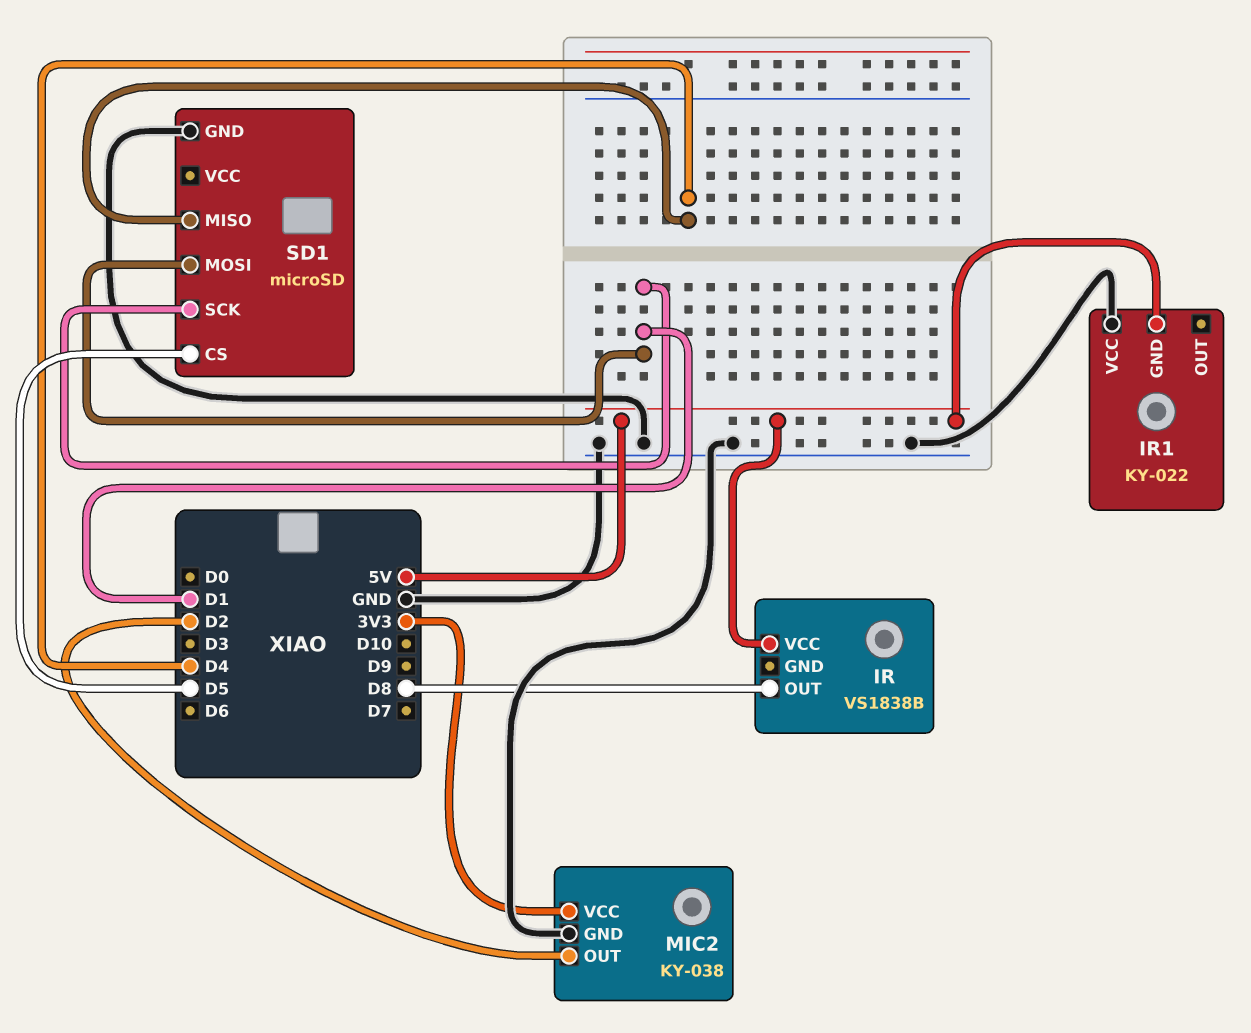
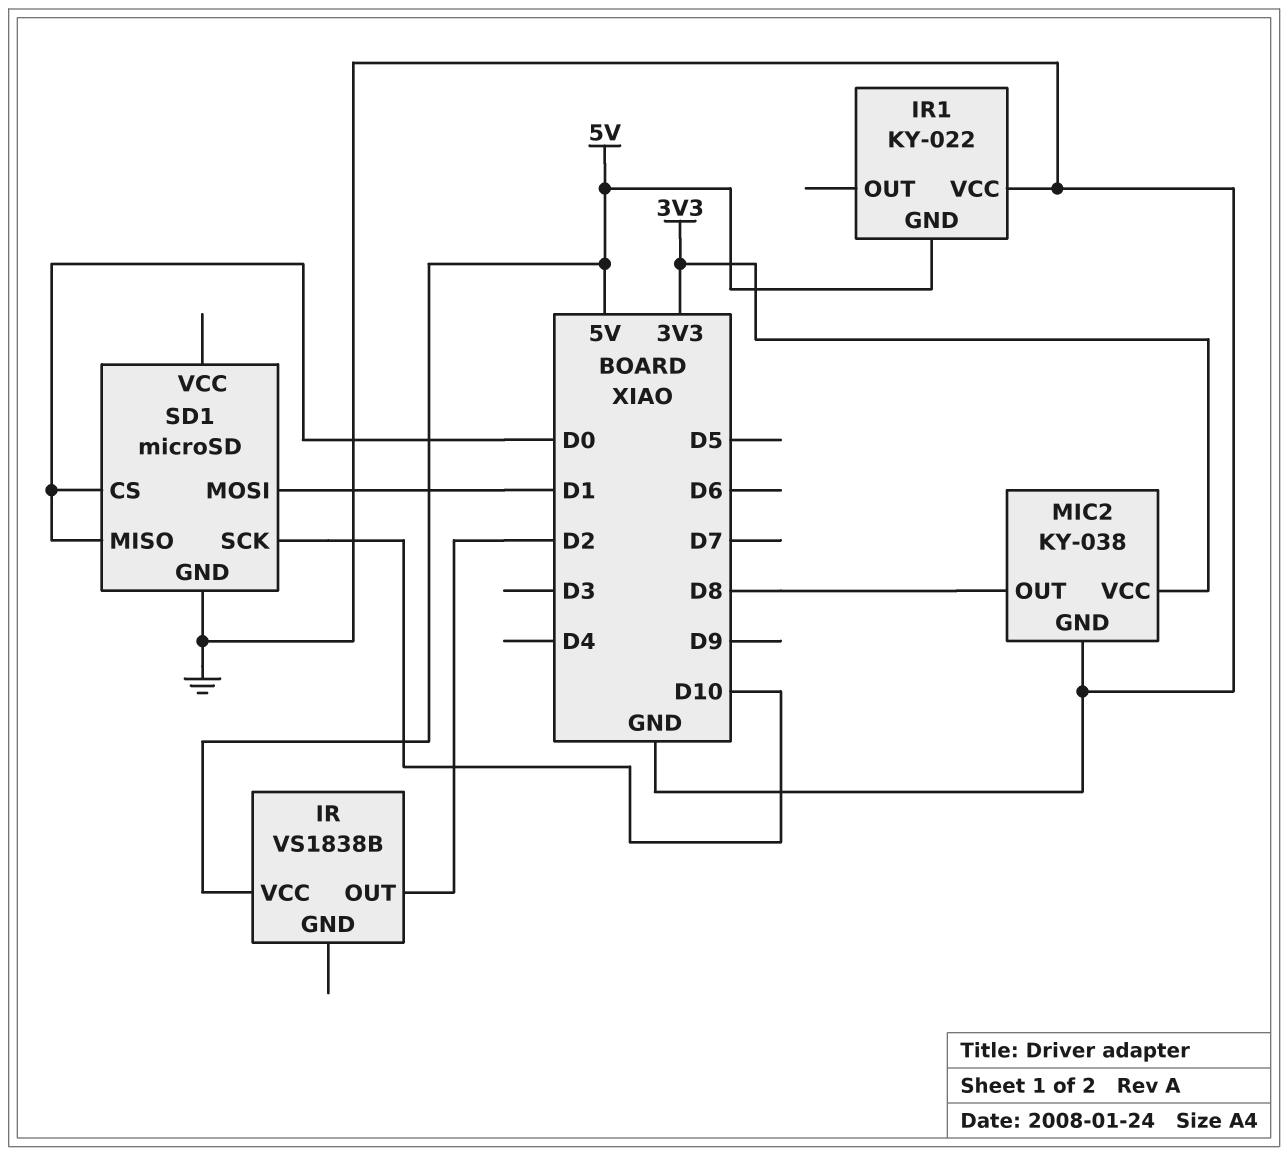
IR pin OUT: D8 -> D2
MIC2 pin OUT: D2 -> D8
SD1 pin CS: D5 -> D0
SD1 pin MISO: D4 -> D0
SD1 pin SCK: D1 -> D10

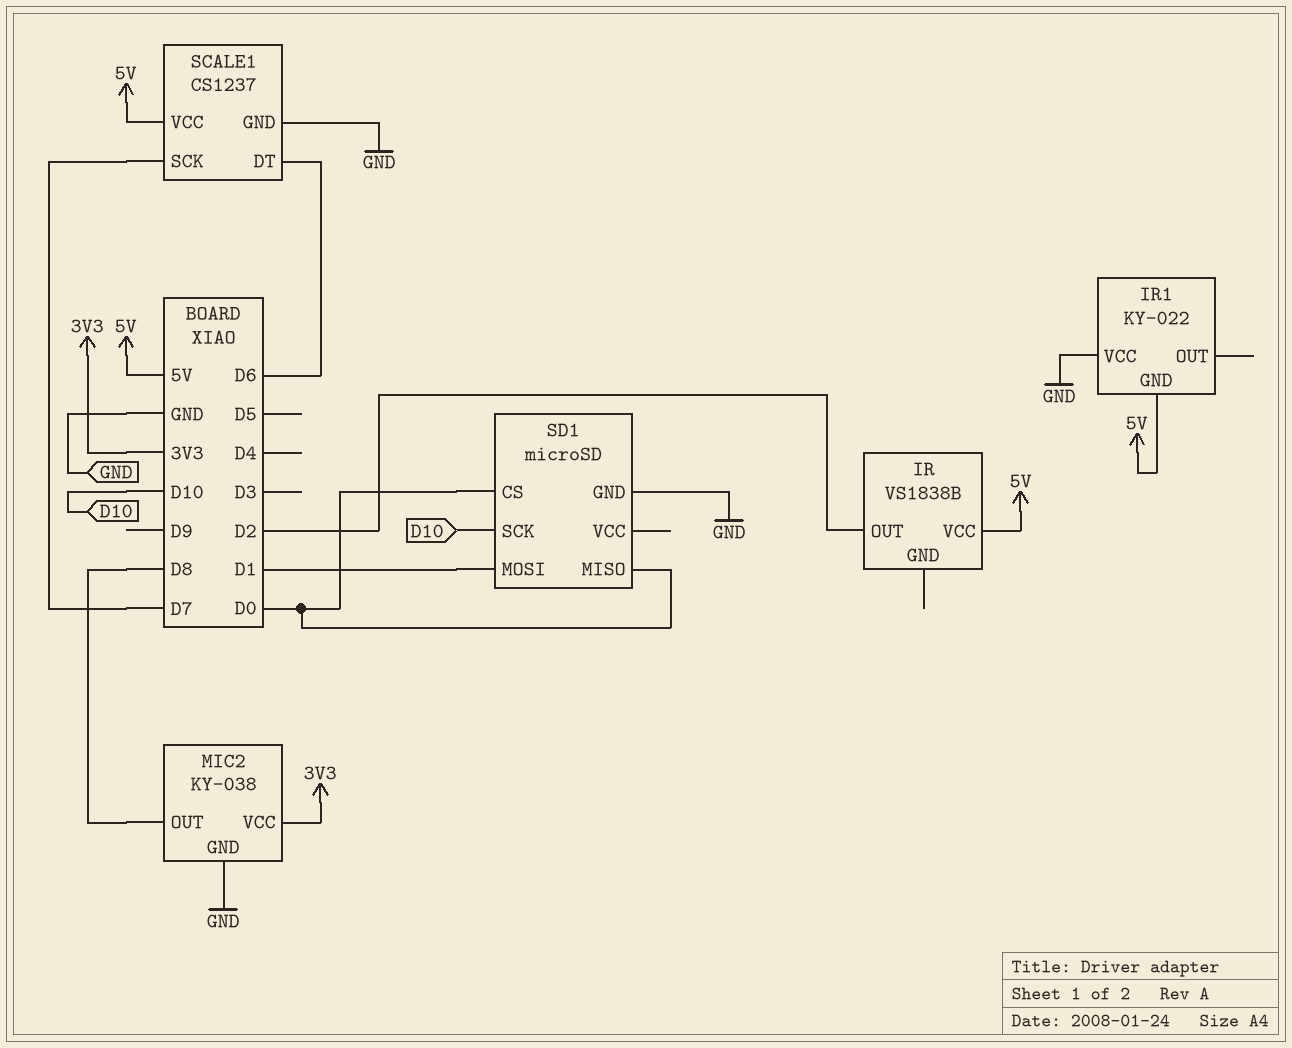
SCALE1: none -> CS1237
SCALE1 pin DT: none -> D6
SCALE1 pin GND: none -> GND
SCALE1 pin SCK: none -> D7
SCALE1 pin VCC: none -> 5V

